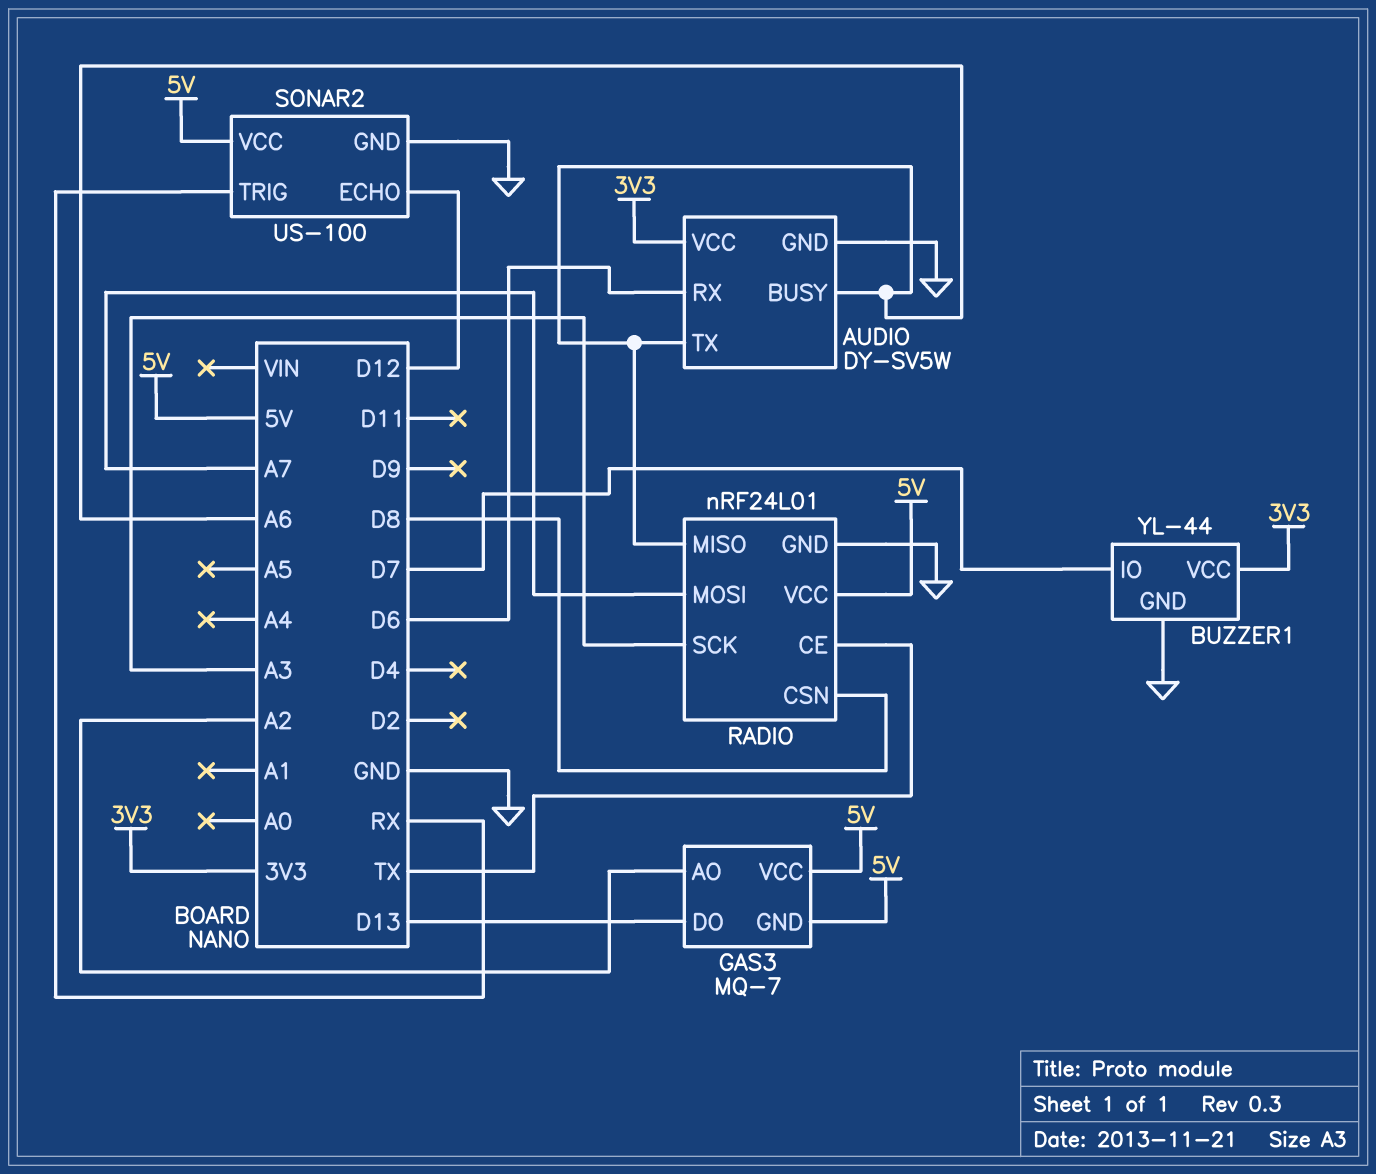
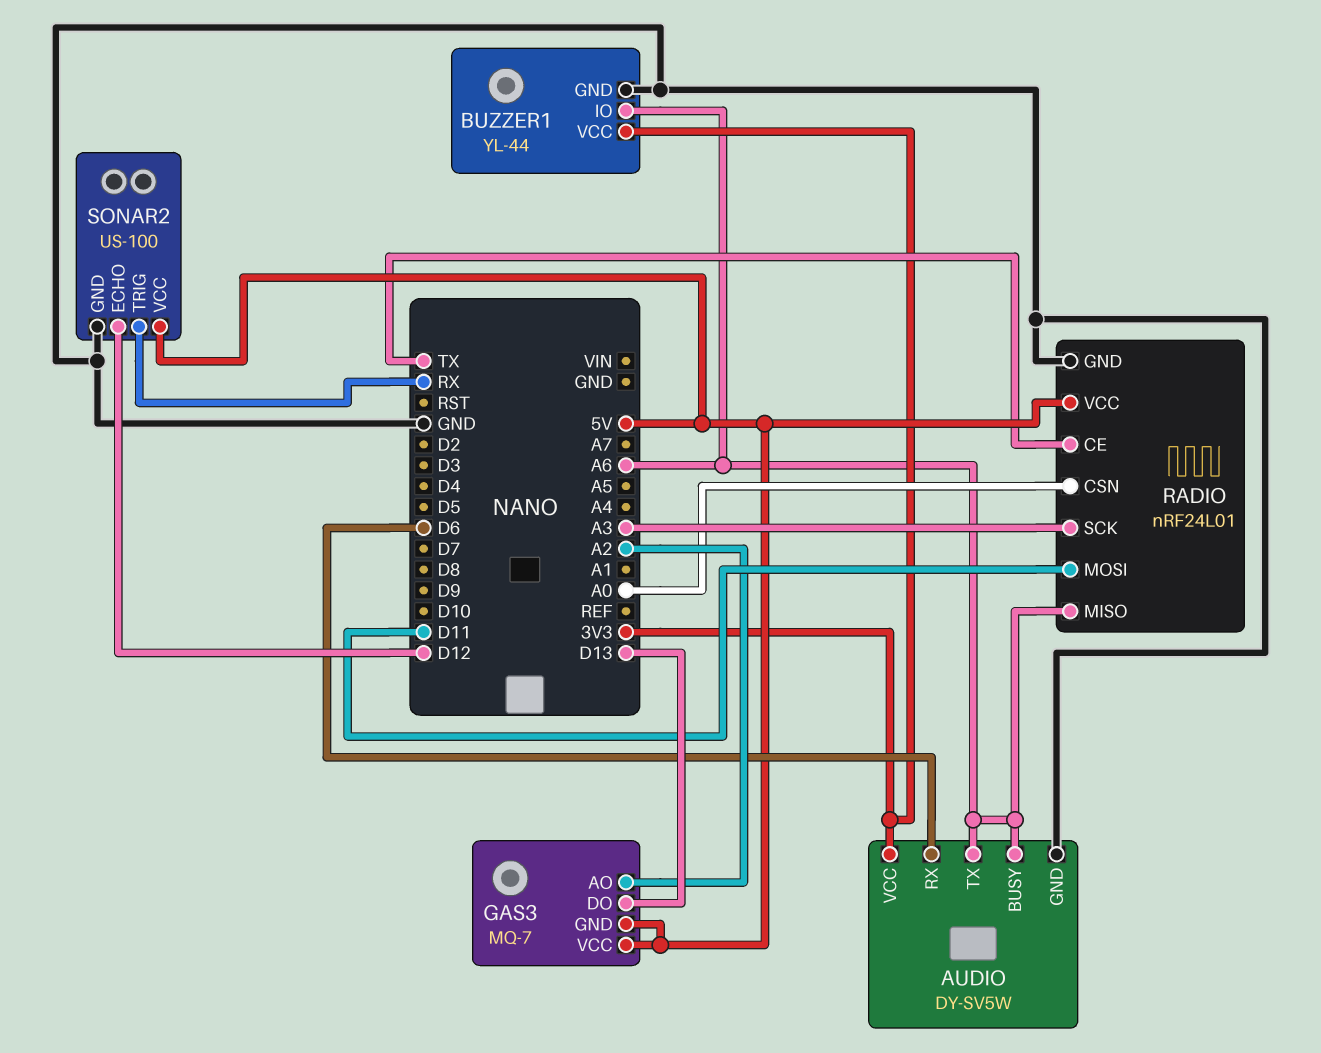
BUZZER1 pin IO: D7 -> A6
RADIO pin CSN: D8 -> A0
RADIO pin MOSI: A7 -> D11

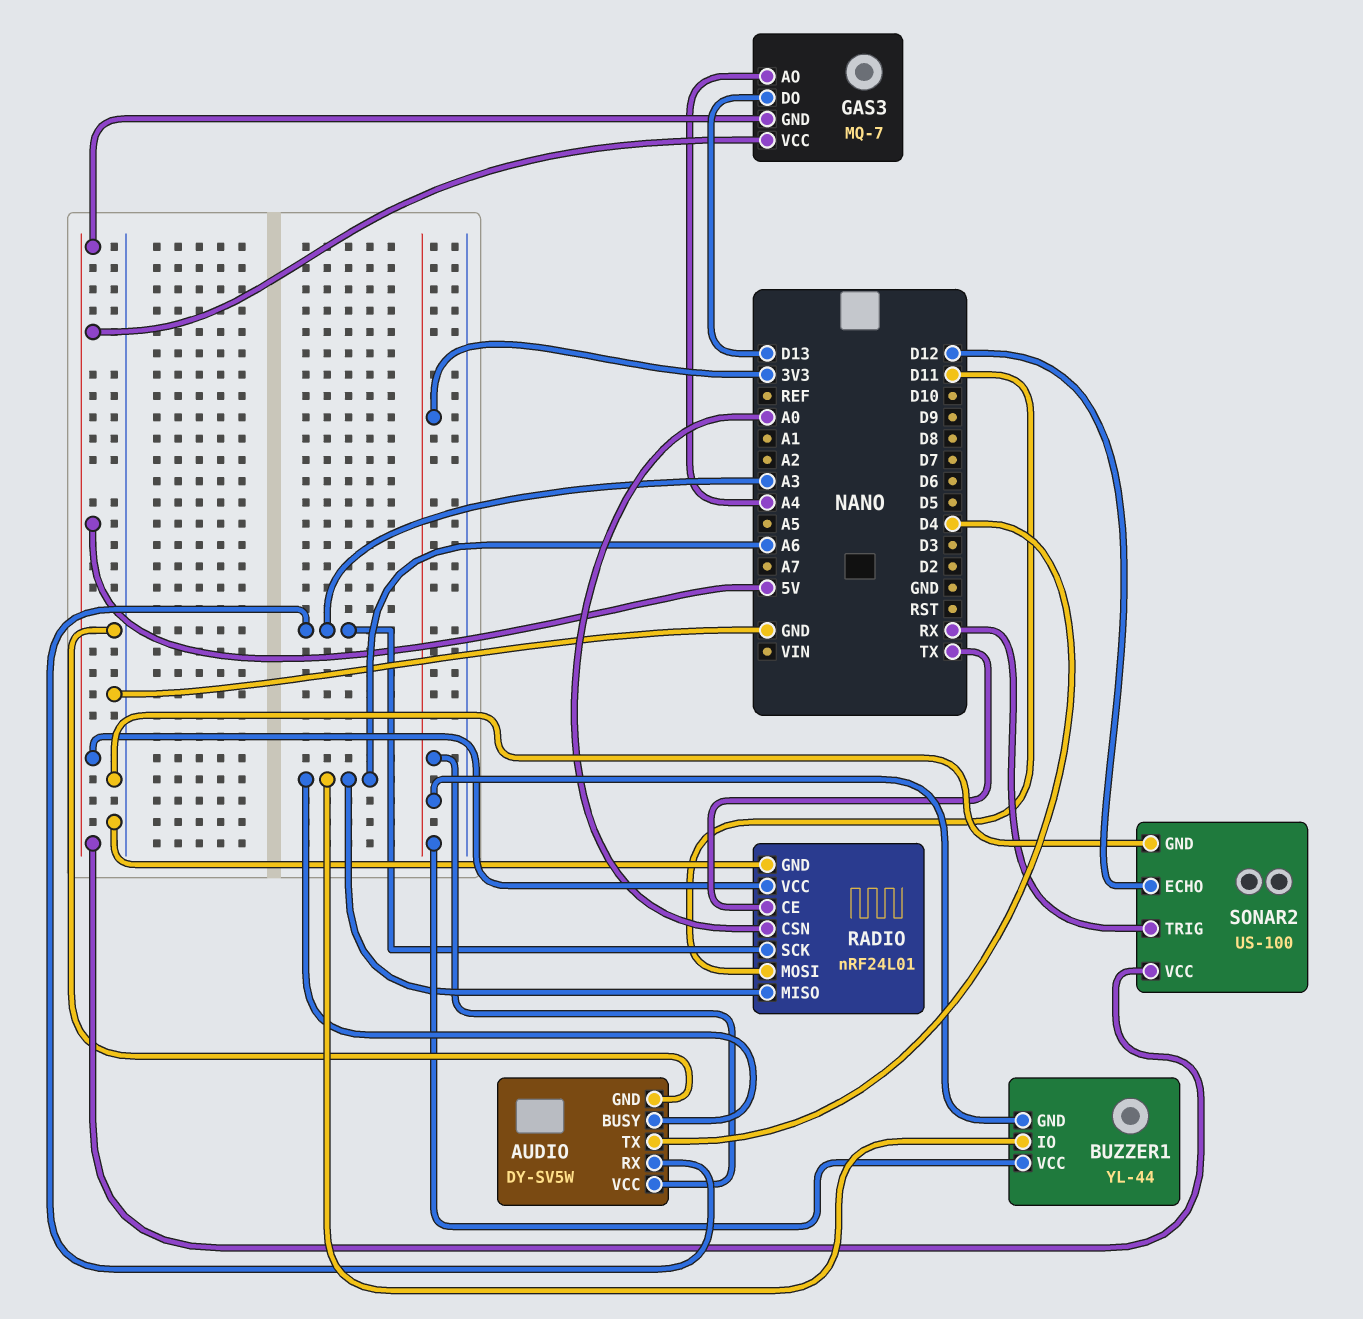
AUDIO pin RX: D6 -> A3
AUDIO pin TX: A6 -> D4
BUZZER1 pin GND: GND -> 3V3
GAS3 pin AO: A2 -> A4

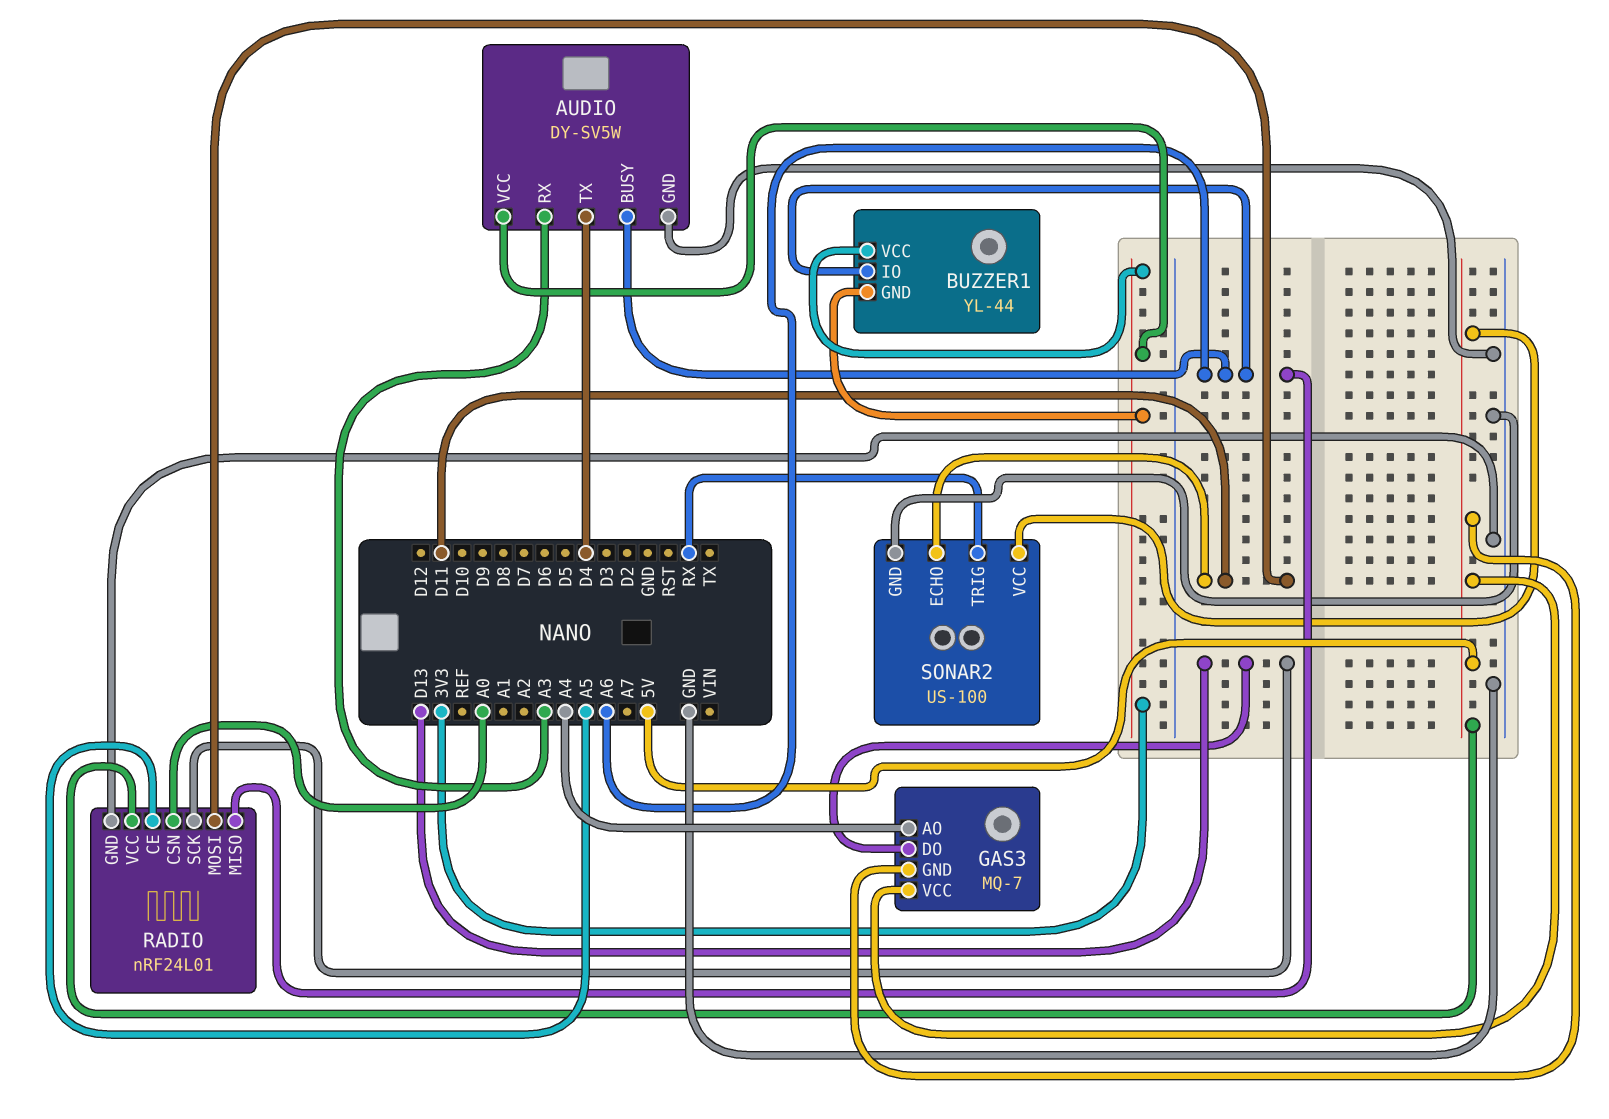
RADIO pin CE: TX -> A5
RADIO pin SCK: A3 -> D13
SONAR2 pin ECHO: D12 -> D11

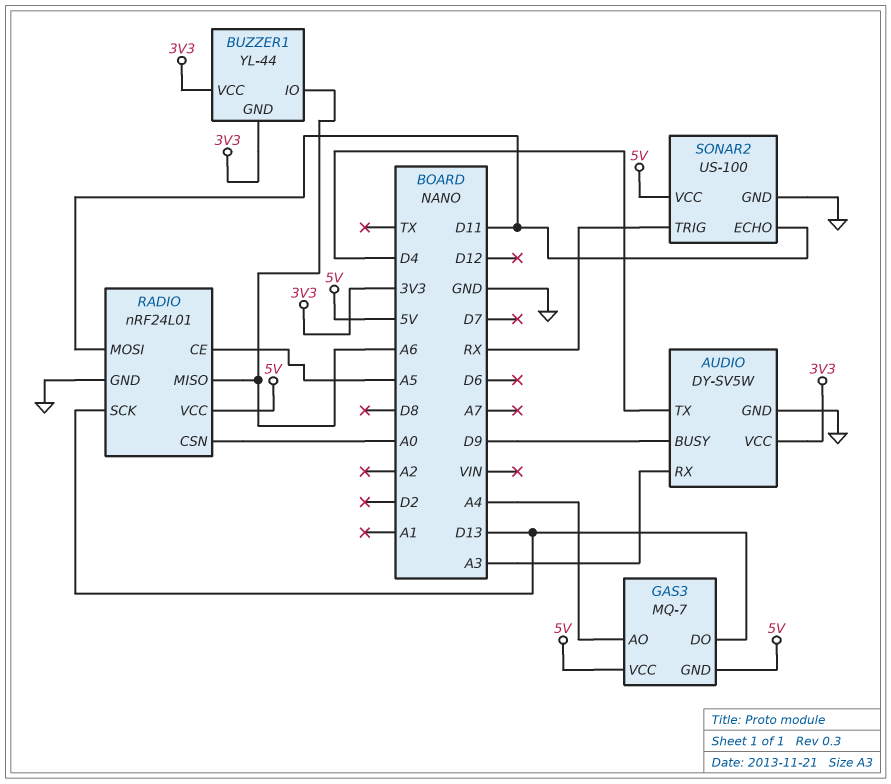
AUDIO pin BUSY: A6 -> D9

